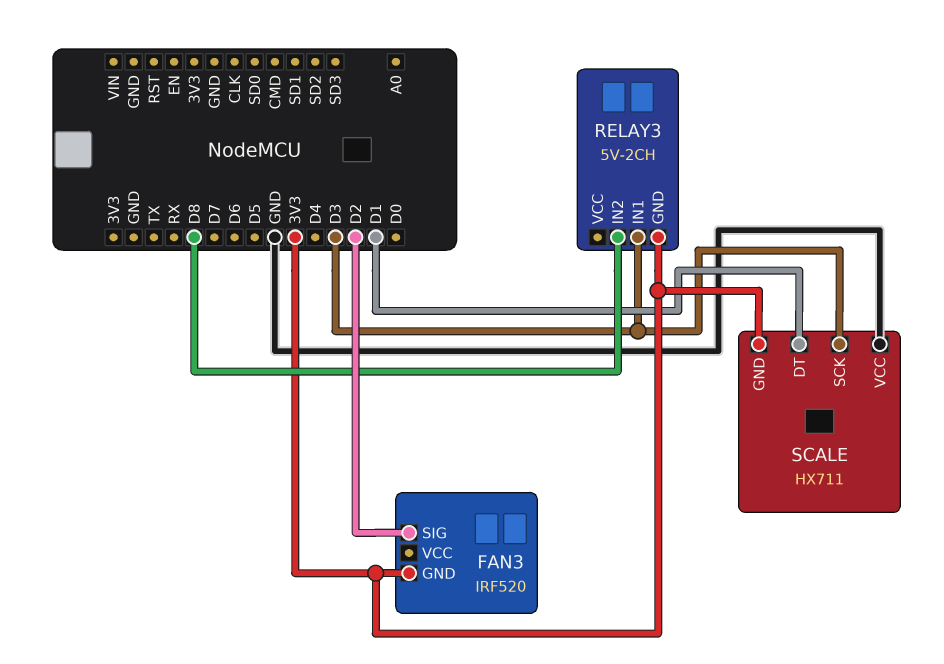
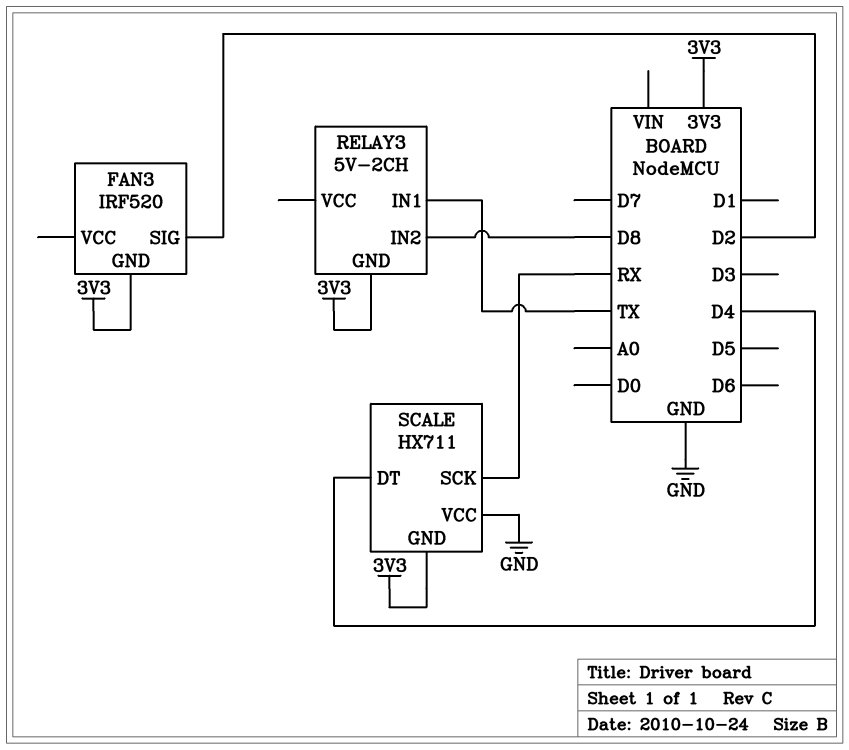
RELAY3 pin IN1: D3 -> TX
SCALE pin DT: D1 -> D4
SCALE pin SCK: D3 -> RX

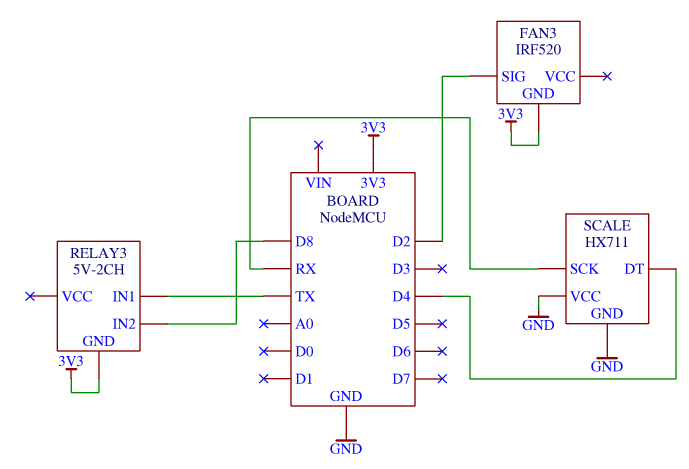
SCALE pin GND: 3V3 -> GND

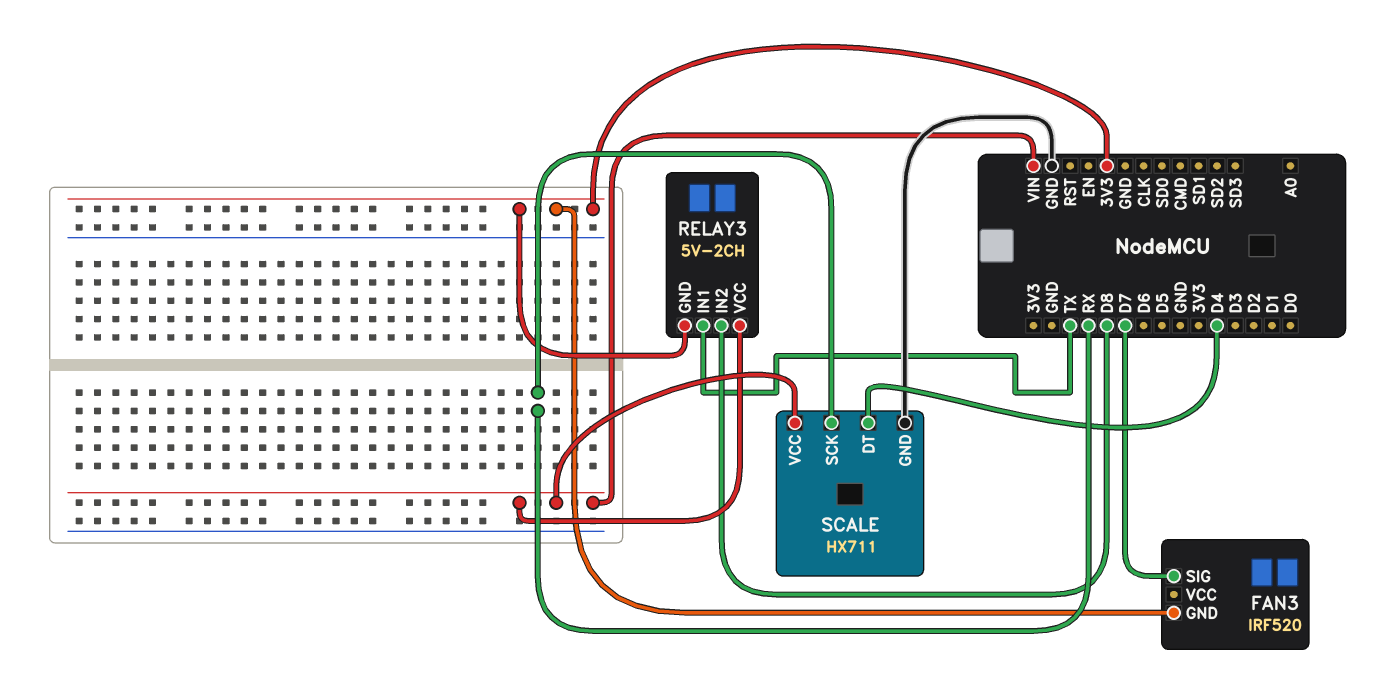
FAN3 pin SIG: D2 -> D7
RELAY3 pin VCC: none -> VIN
SCALE pin VCC: GND -> VIN

